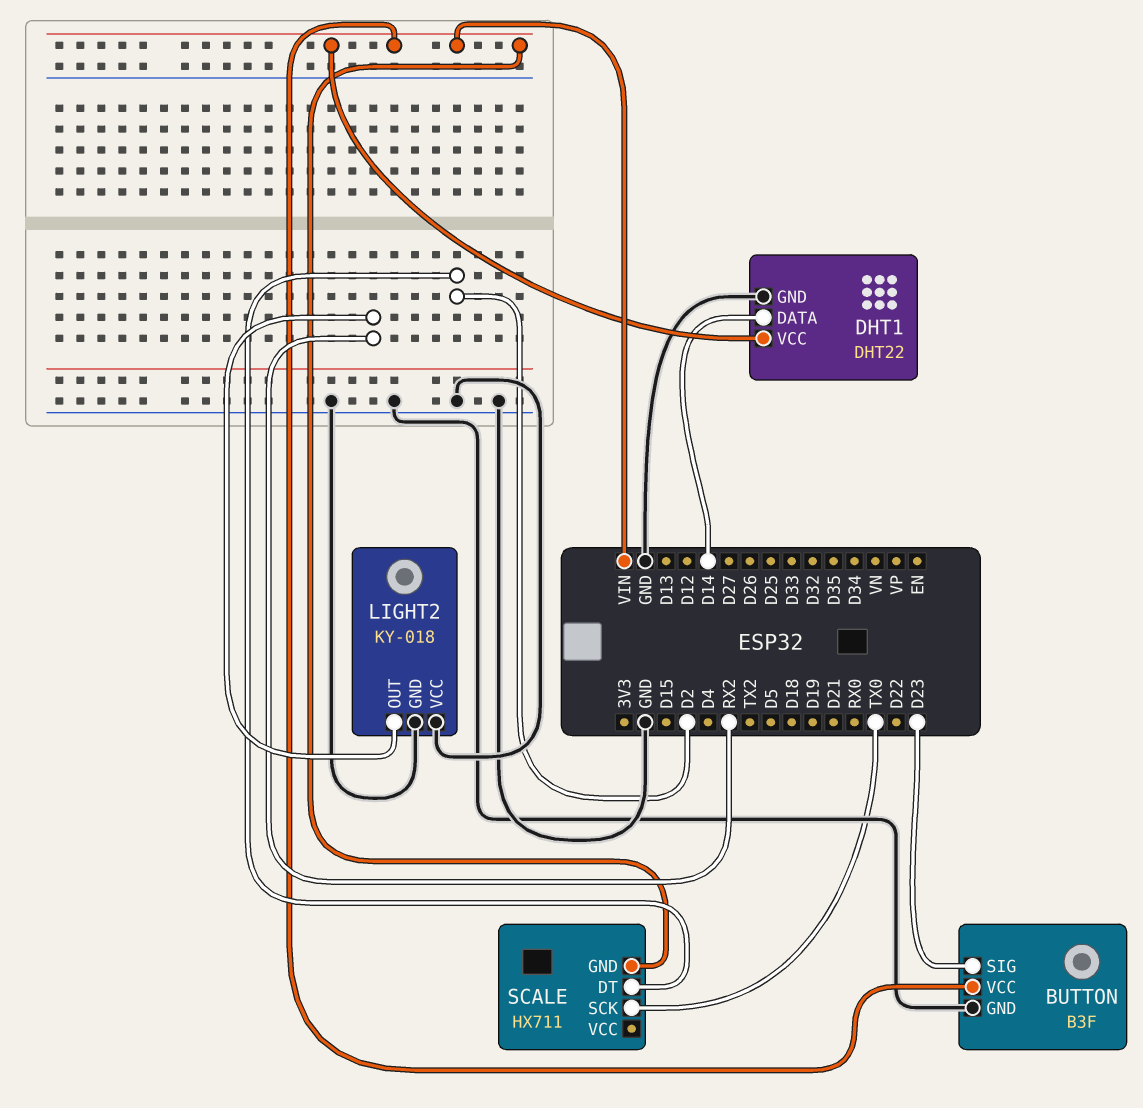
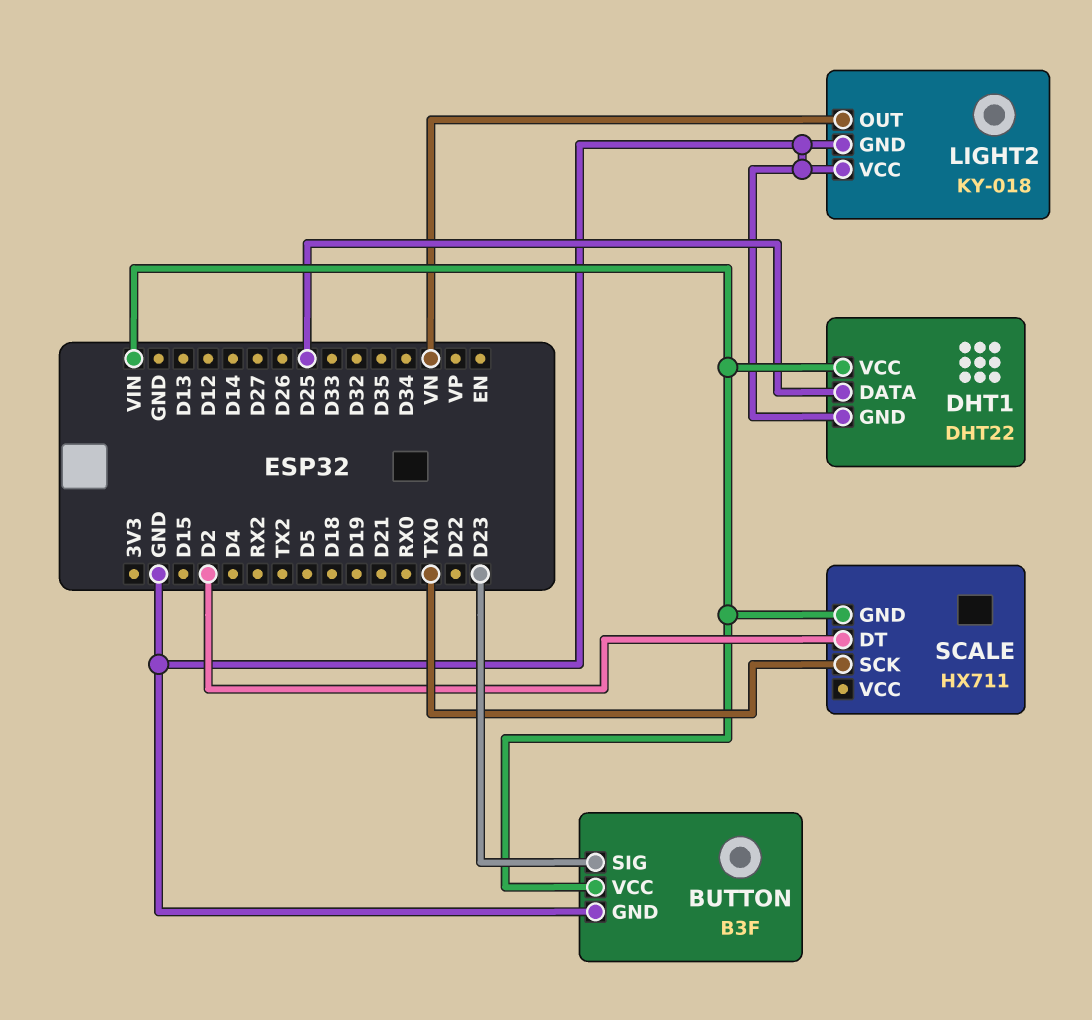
DHT1 pin DATA: D14 -> D25
LIGHT2 pin OUT: RX2 -> VN

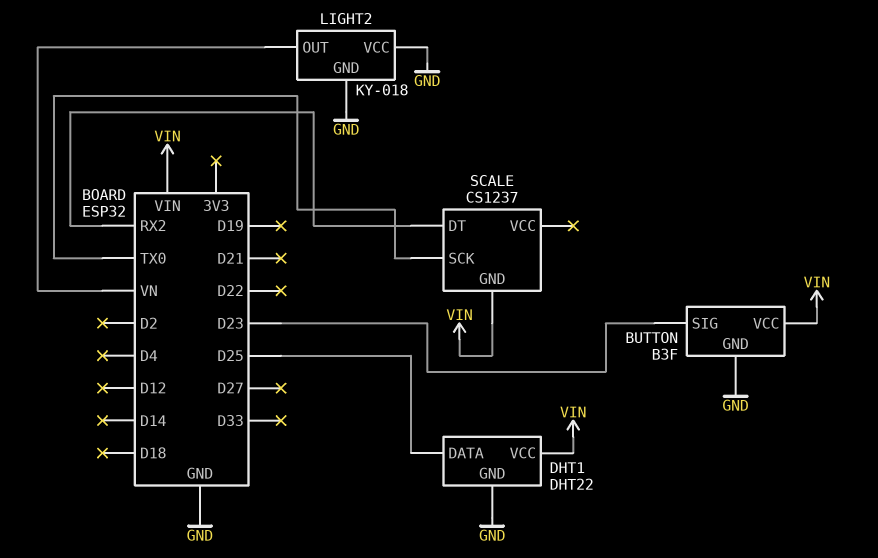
SCALE: HX711 -> CS1237
SCALE pin DT: D2 -> RX2

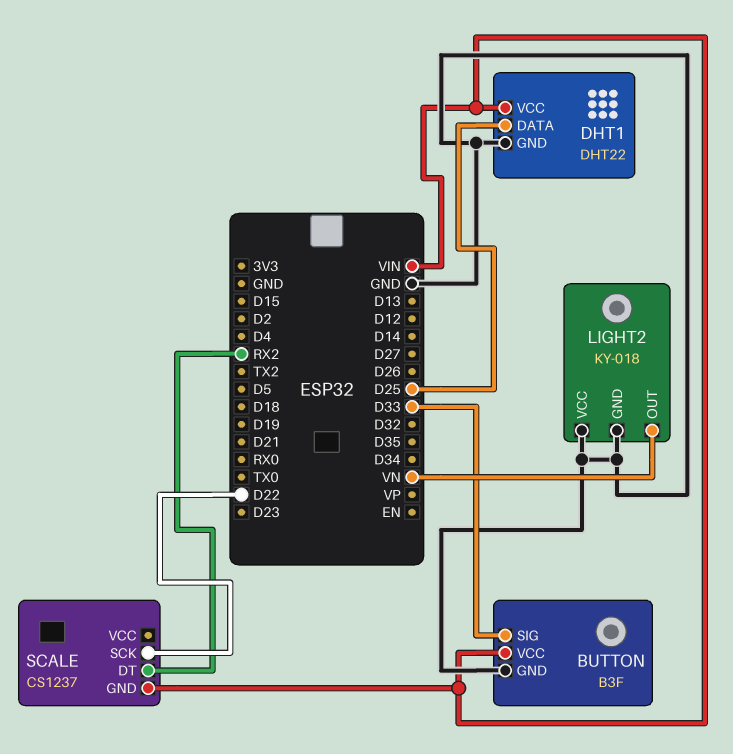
BUTTON pin SIG: D23 -> D33
SCALE pin SCK: TX0 -> D22

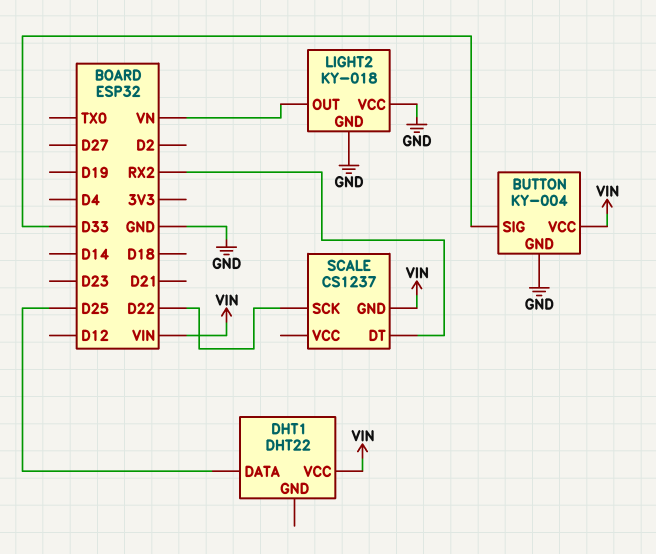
BUTTON: B3F -> KY-004
DHT1 pin GND: GND -> none

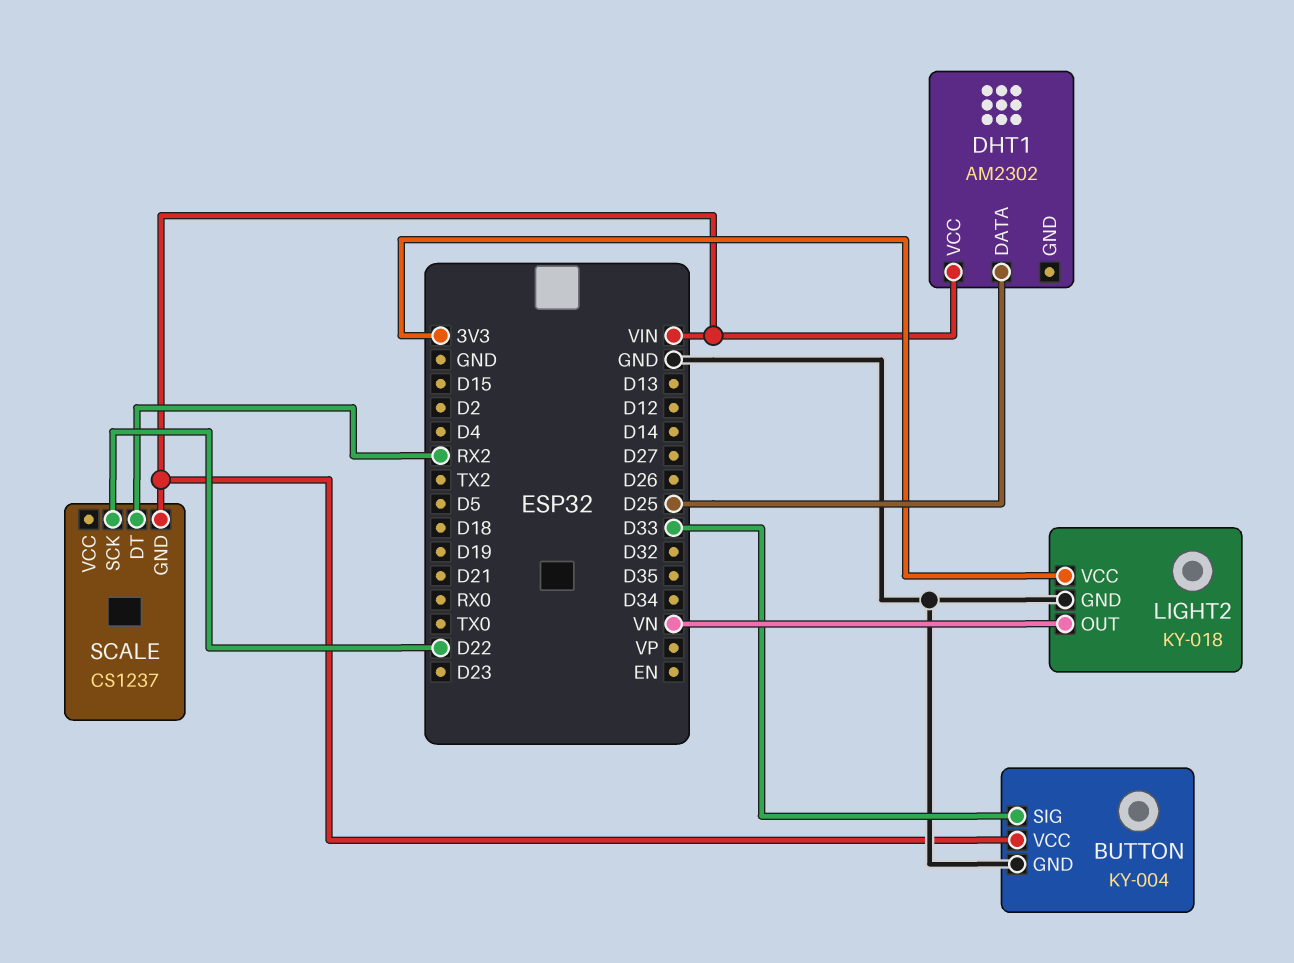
DHT1: DHT22 -> AM2302
LIGHT2 pin VCC: GND -> 3V3

